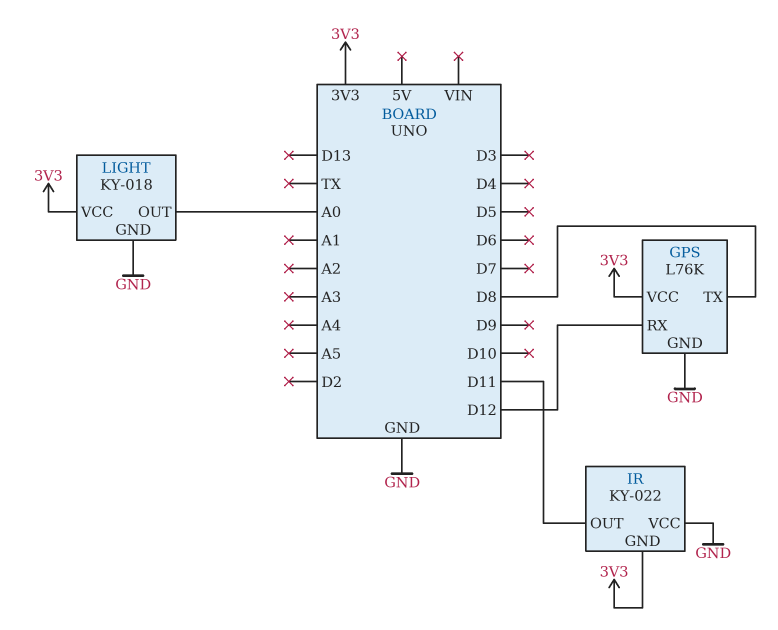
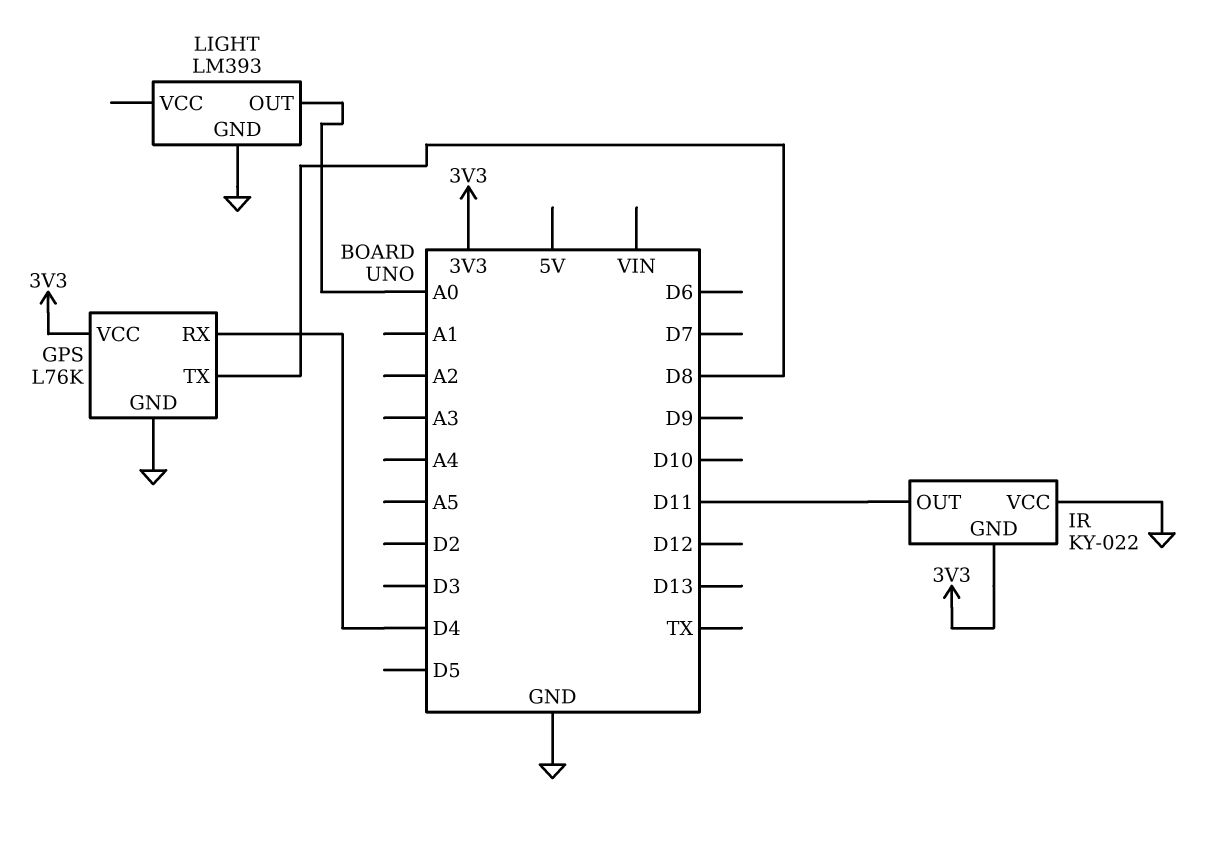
GPS pin RX: D12 -> D4
LIGHT: KY-018 -> LM393
LIGHT pin VCC: 3V3 -> none

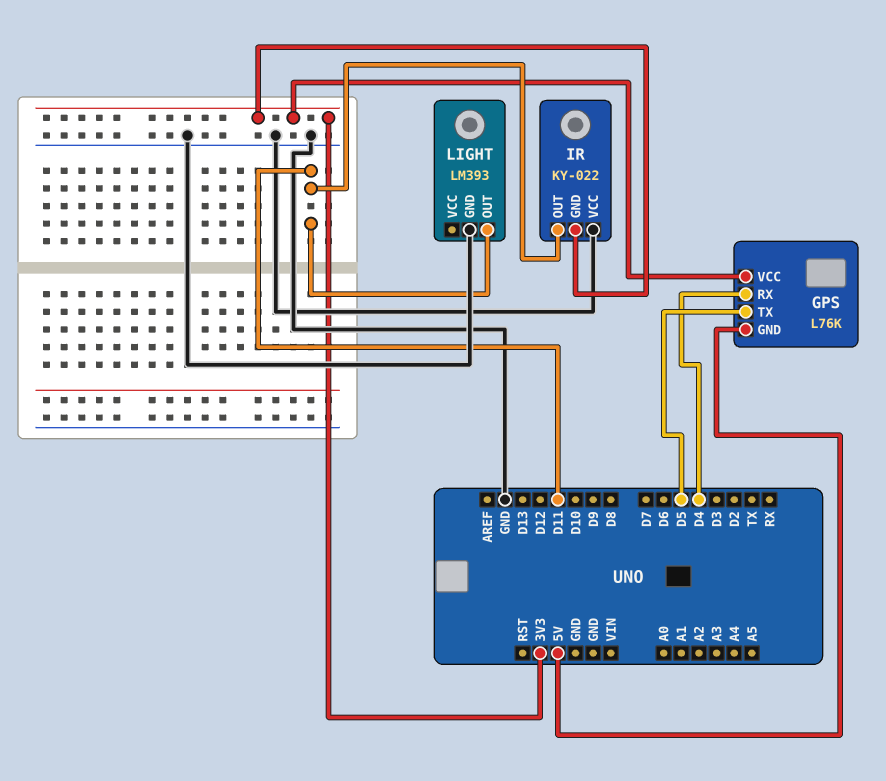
GPS pin GND: GND -> 5V
GPS pin TX: D8 -> D5
LIGHT pin OUT: A0 -> D11

